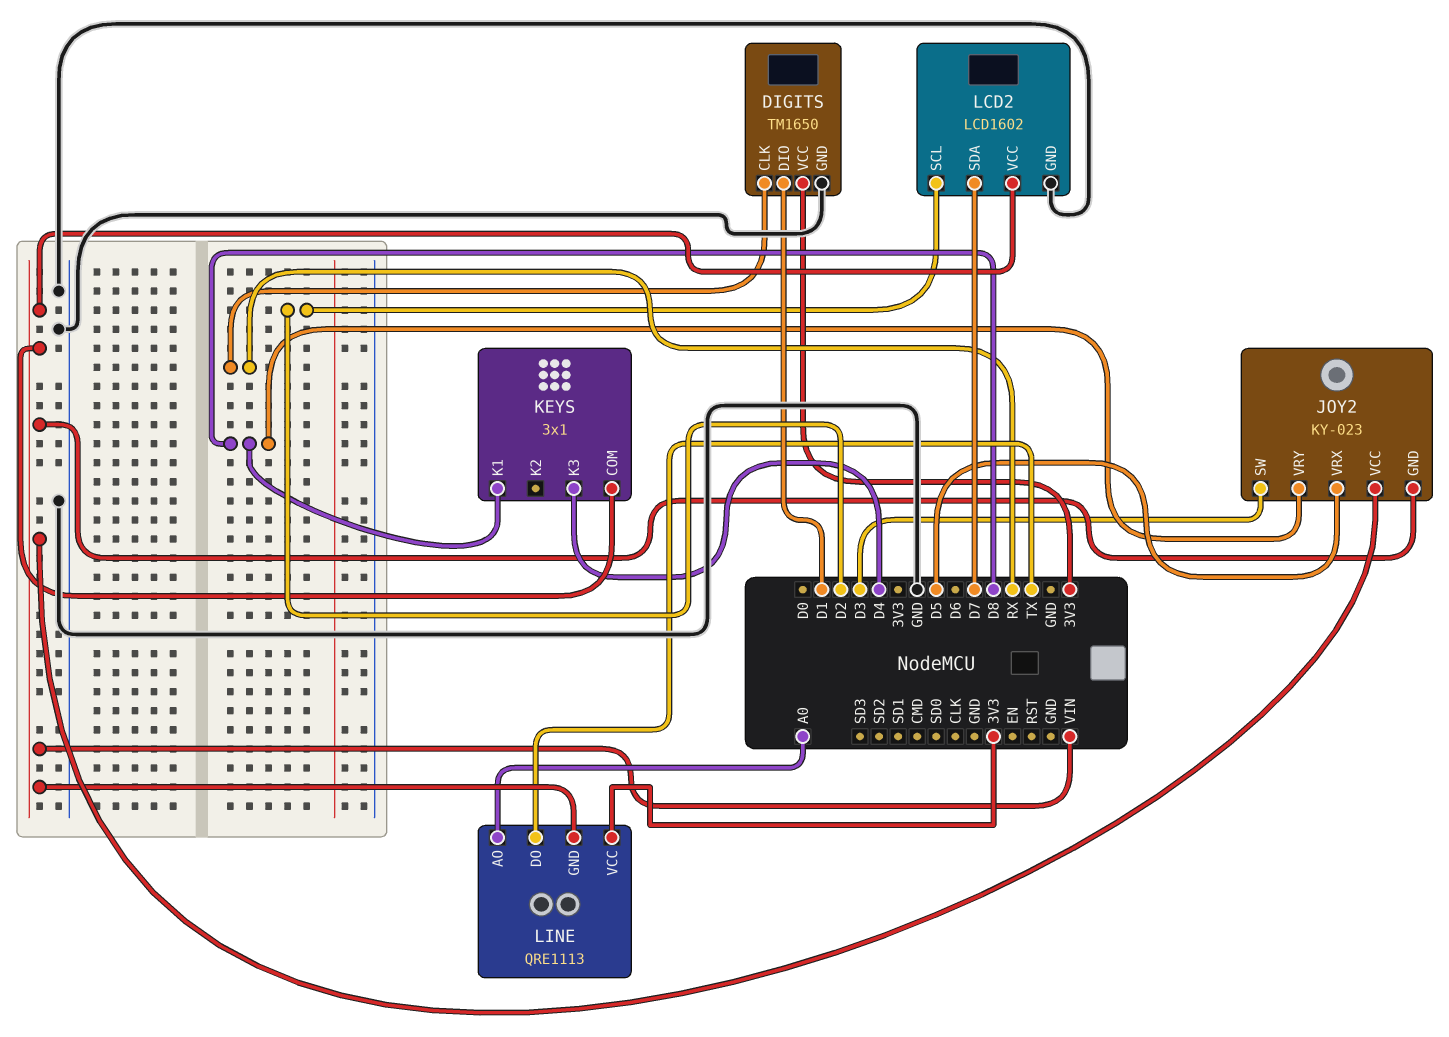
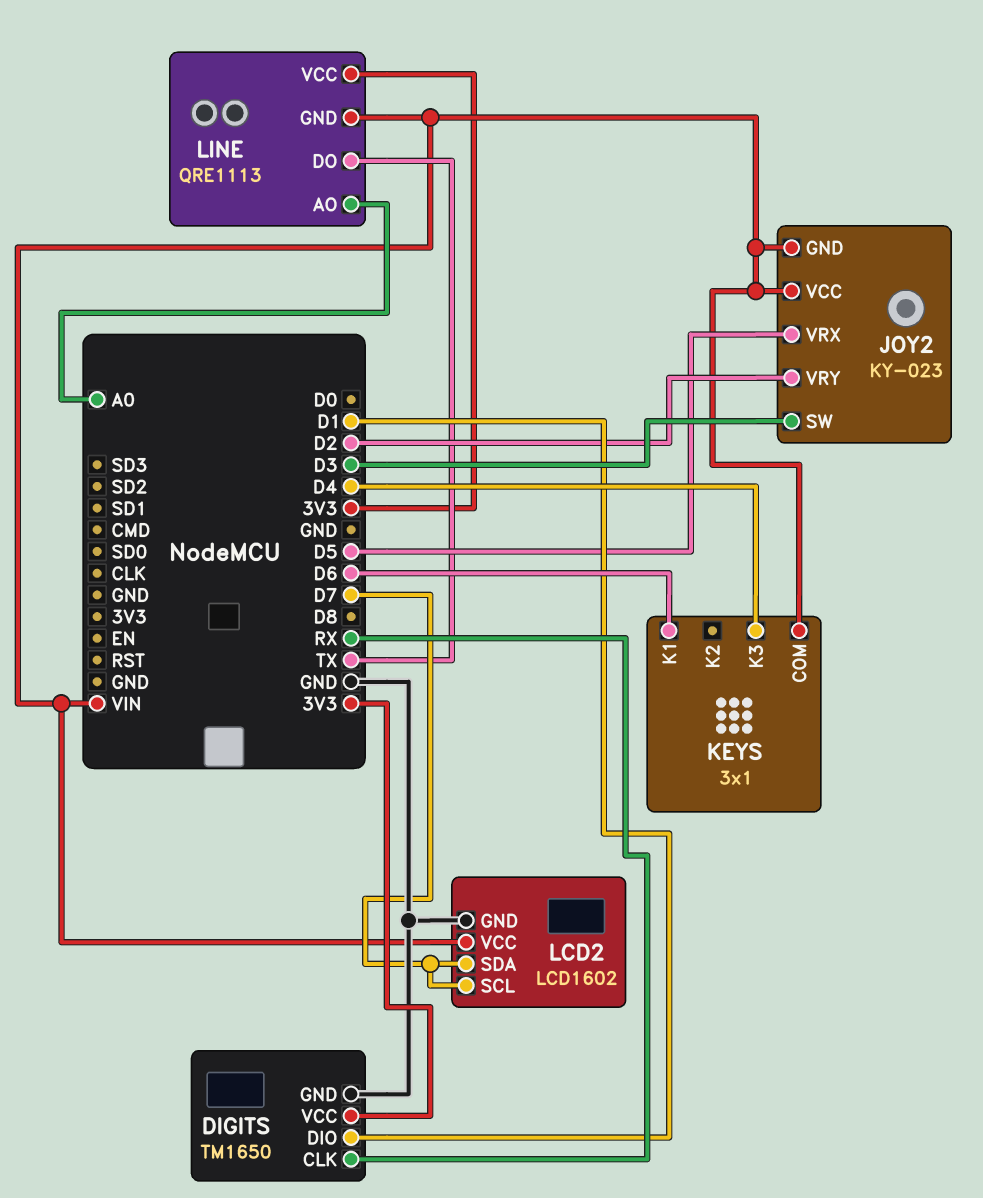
JOY2 pin VRY: D8 -> D2
KEYS pin K1: D8 -> D6
LCD2 pin SCL: D2 -> D7

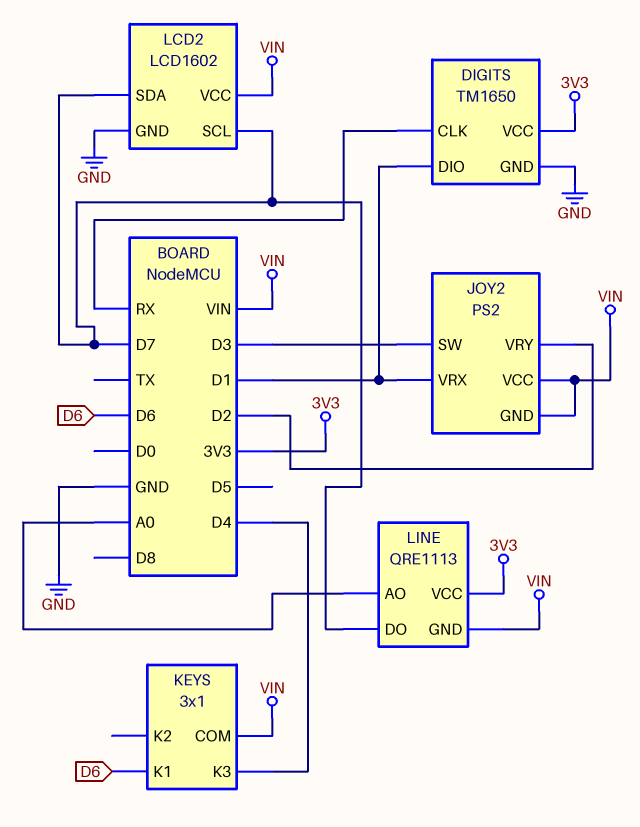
JOY2: KY-023 -> PS2
JOY2 pin VRX: D5 -> D1
LINE pin DO: TX -> D7

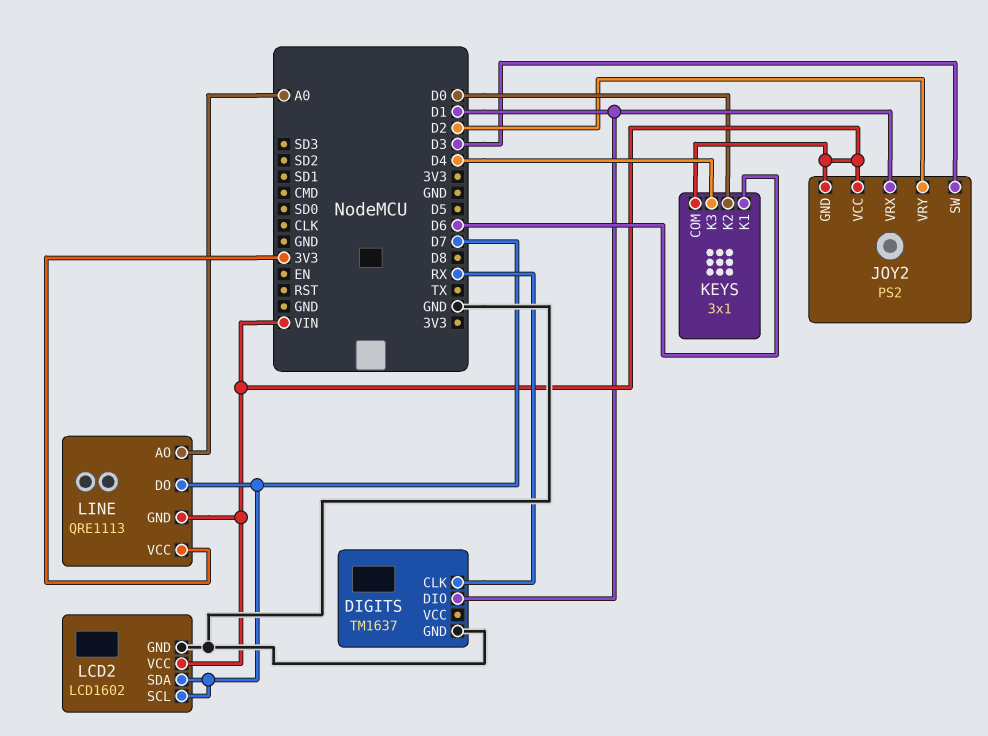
DIGITS: TM1650 -> TM1637
DIGITS pin VCC: 3V3 -> none
KEYS pin K2: none -> D0

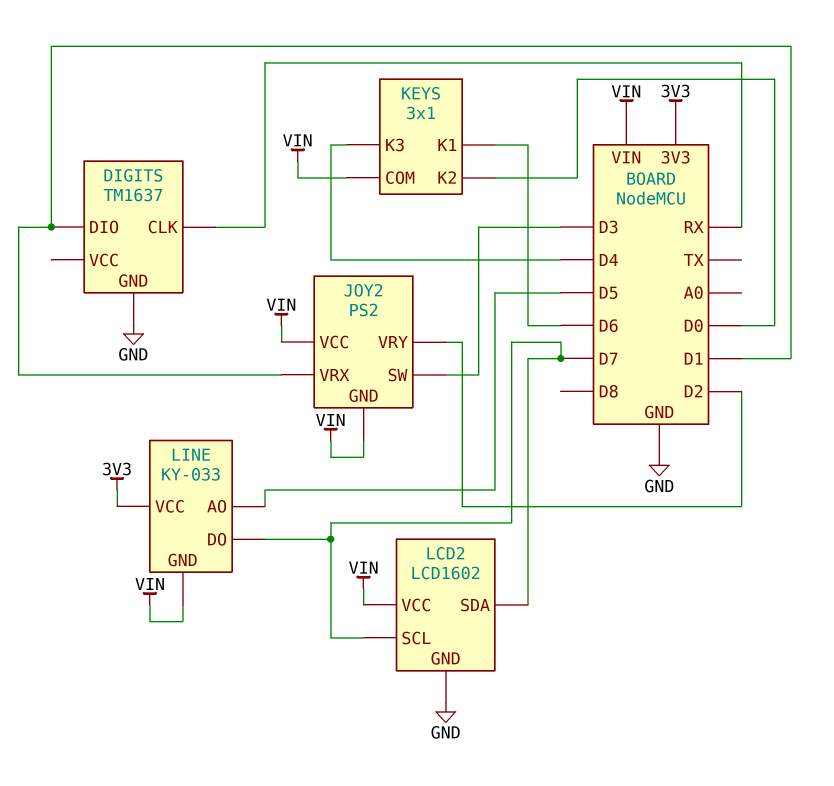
LINE: QRE1113 -> KY-033
LINE pin AO: A0 -> D5

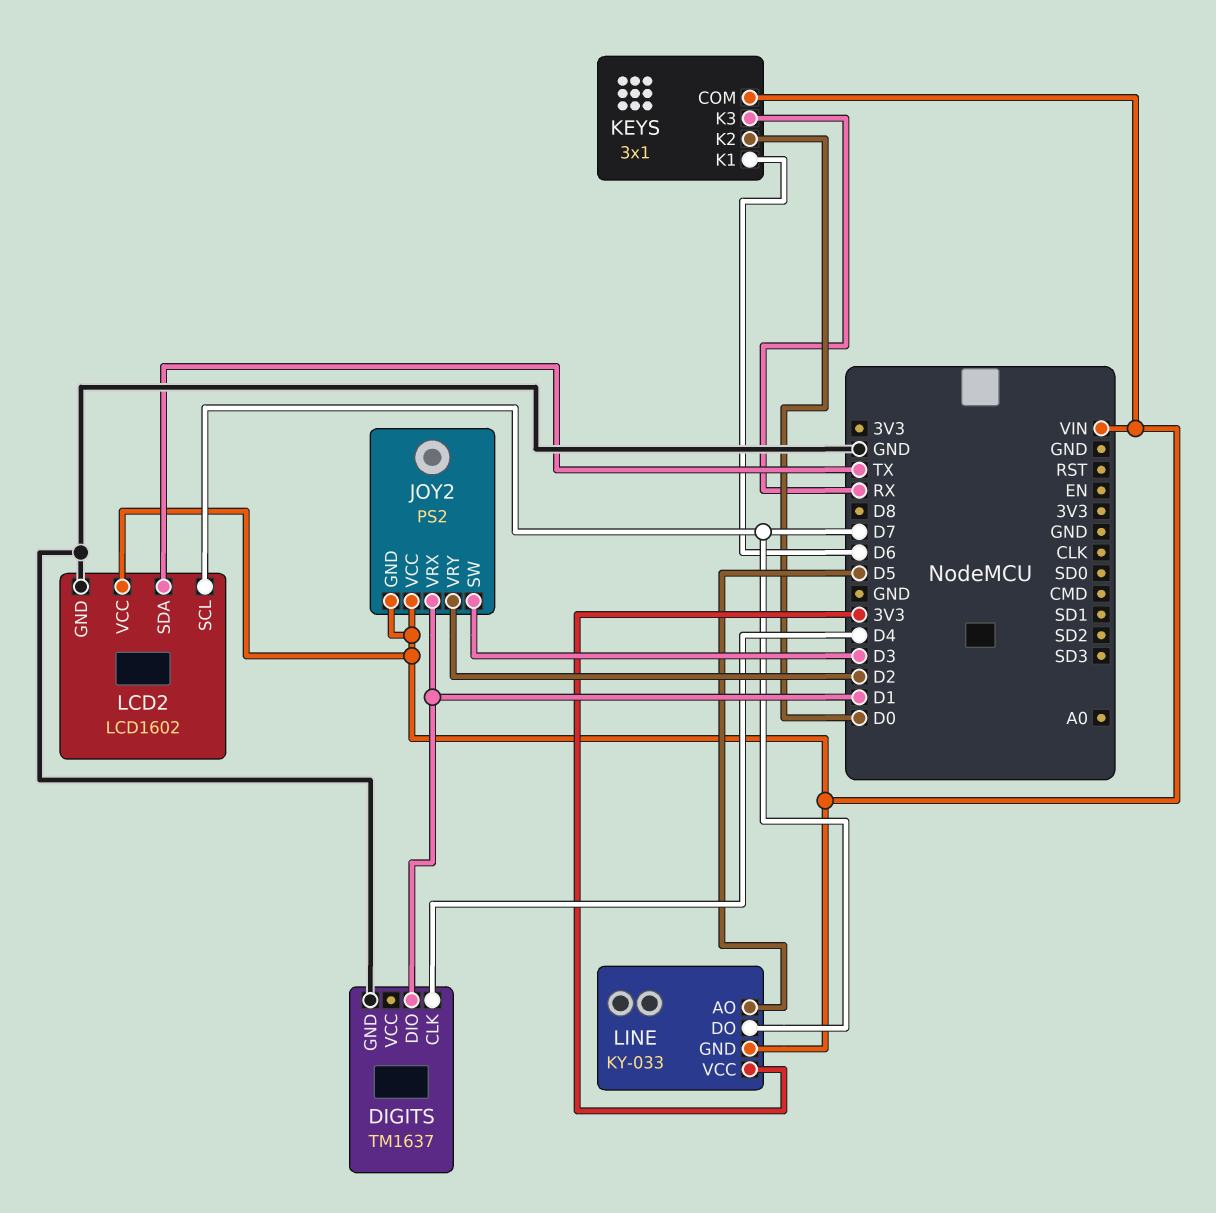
DIGITS pin CLK: RX -> D4
KEYS pin K3: D4 -> RX
LCD2 pin SDA: D7 -> TX

